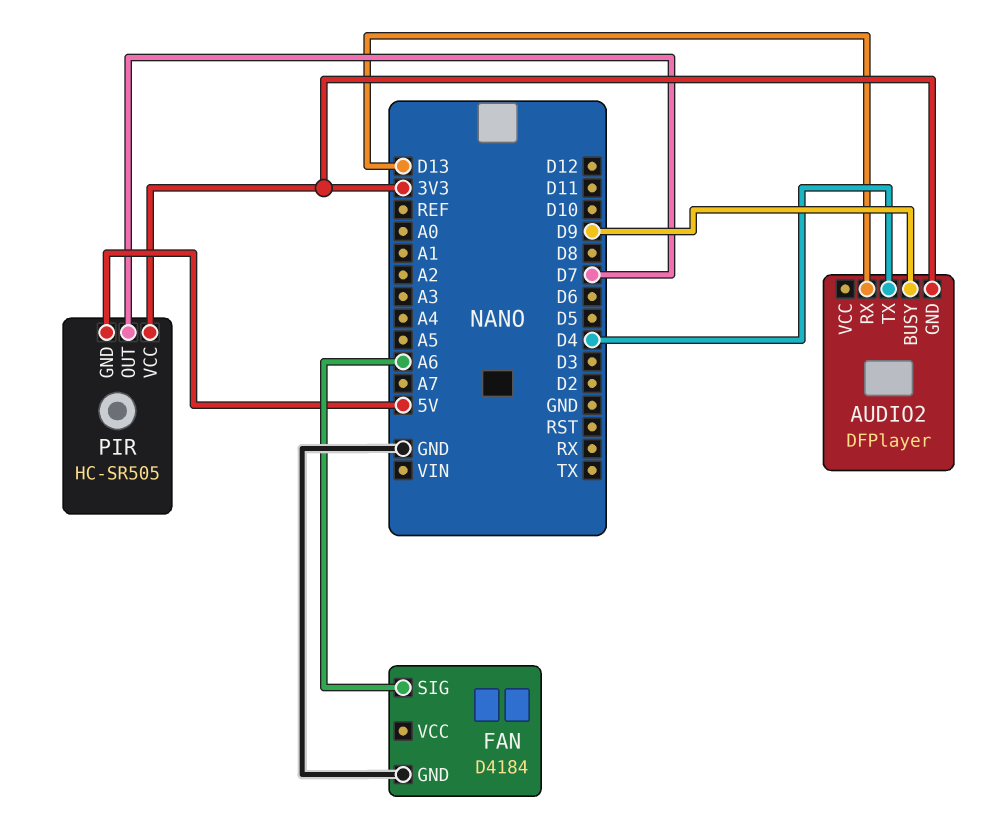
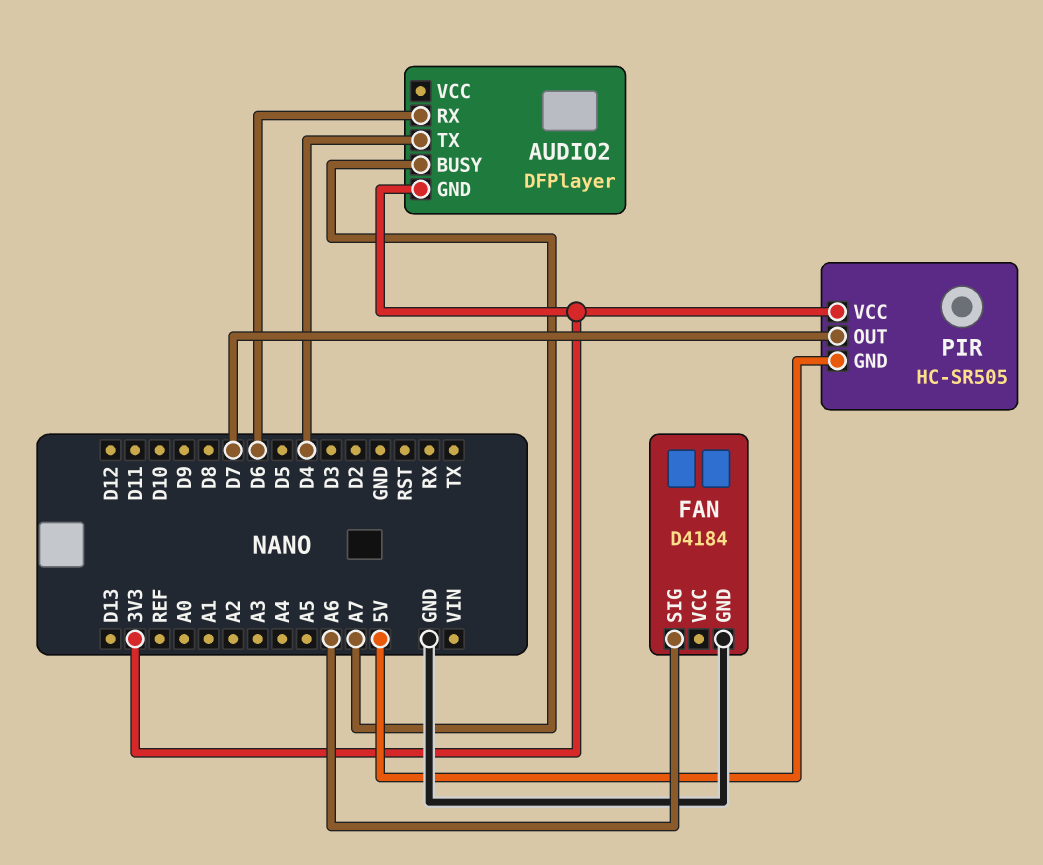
AUDIO2 pin BUSY: D9 -> A7
AUDIO2 pin RX: D13 -> D6

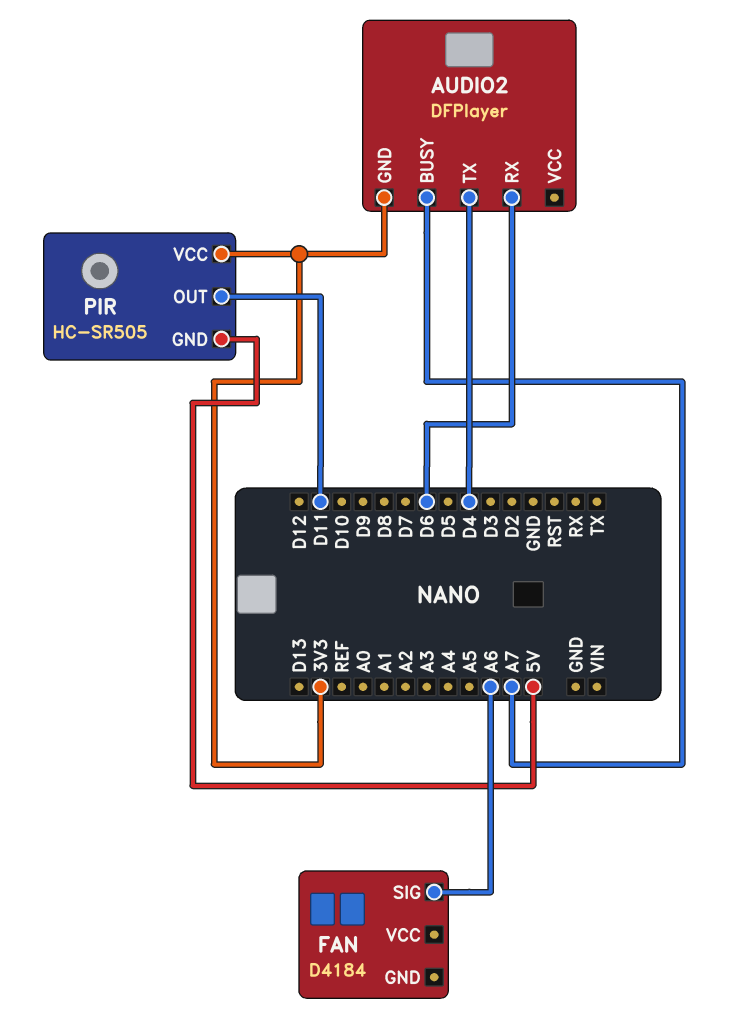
FAN pin GND: GND -> none
PIR pin OUT: D7 -> D11

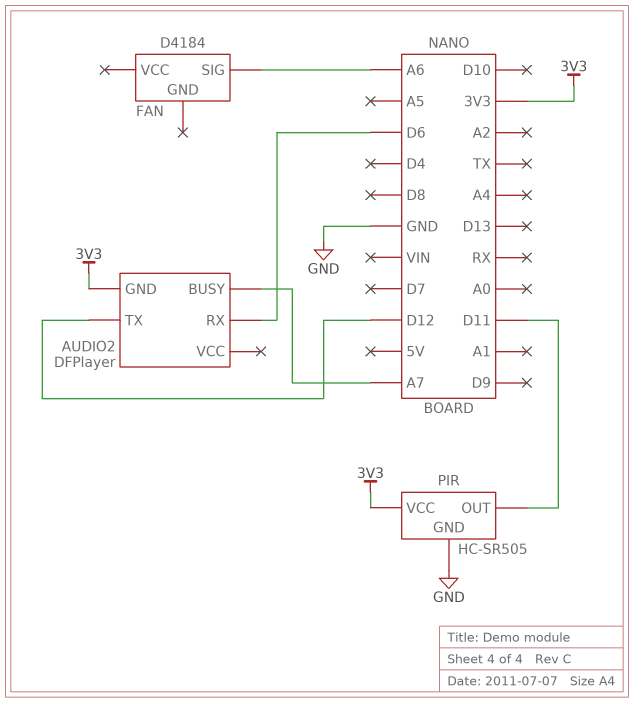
AUDIO2 pin TX: D4 -> D12
PIR pin GND: 5V -> GND

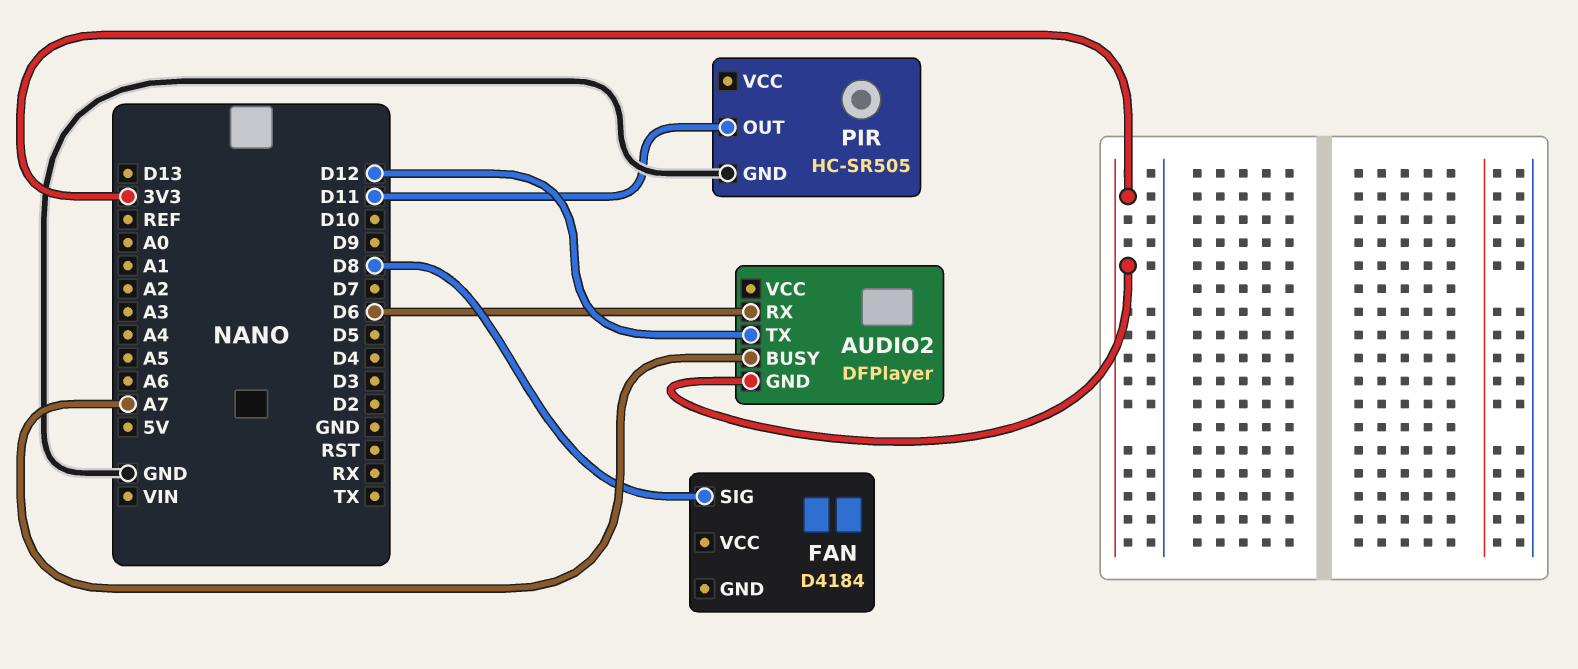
FAN pin SIG: A6 -> D8
PIR pin VCC: 3V3 -> none

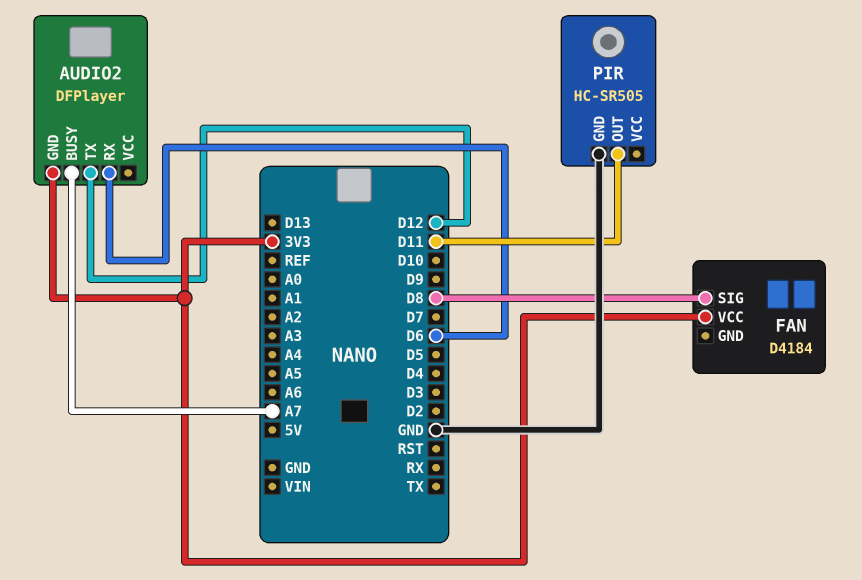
FAN pin VCC: none -> 3V3

